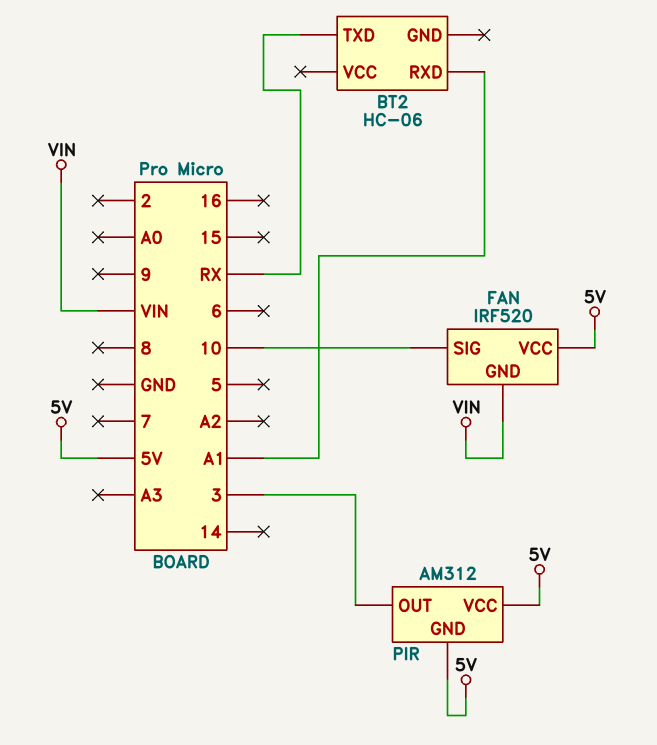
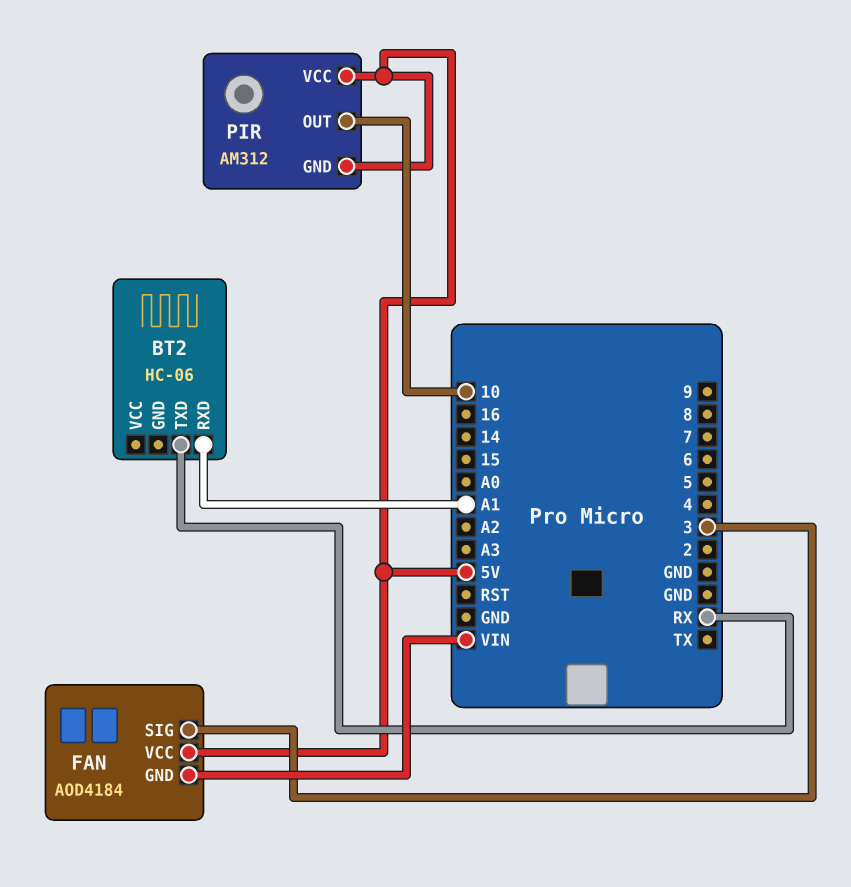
FAN: IRF520 -> AOD4184
FAN pin SIG: 10 -> 3
PIR pin OUT: 3 -> 10

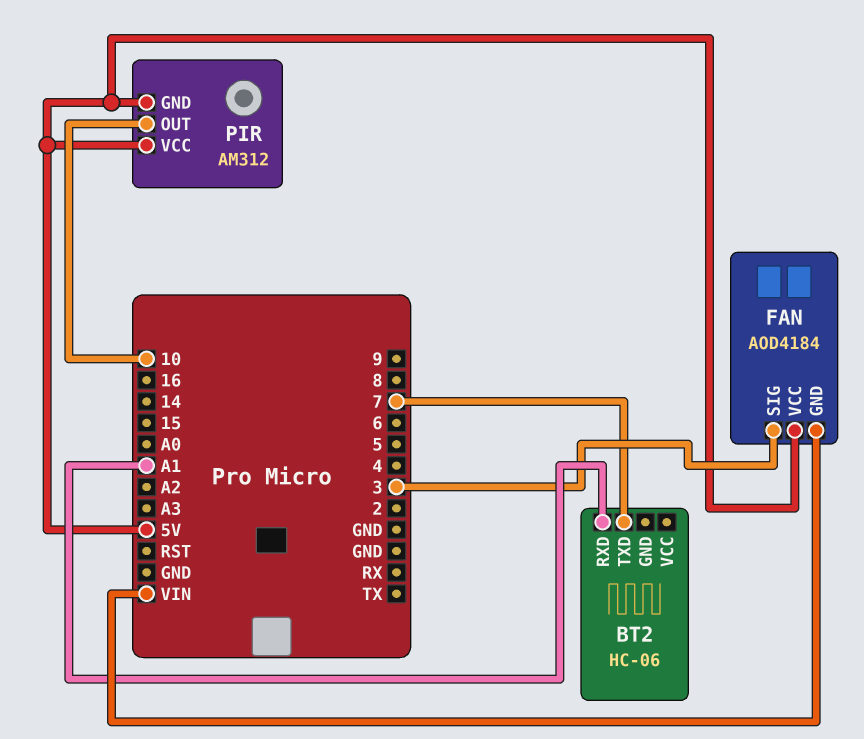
BT2 pin TXD: RX -> 7

